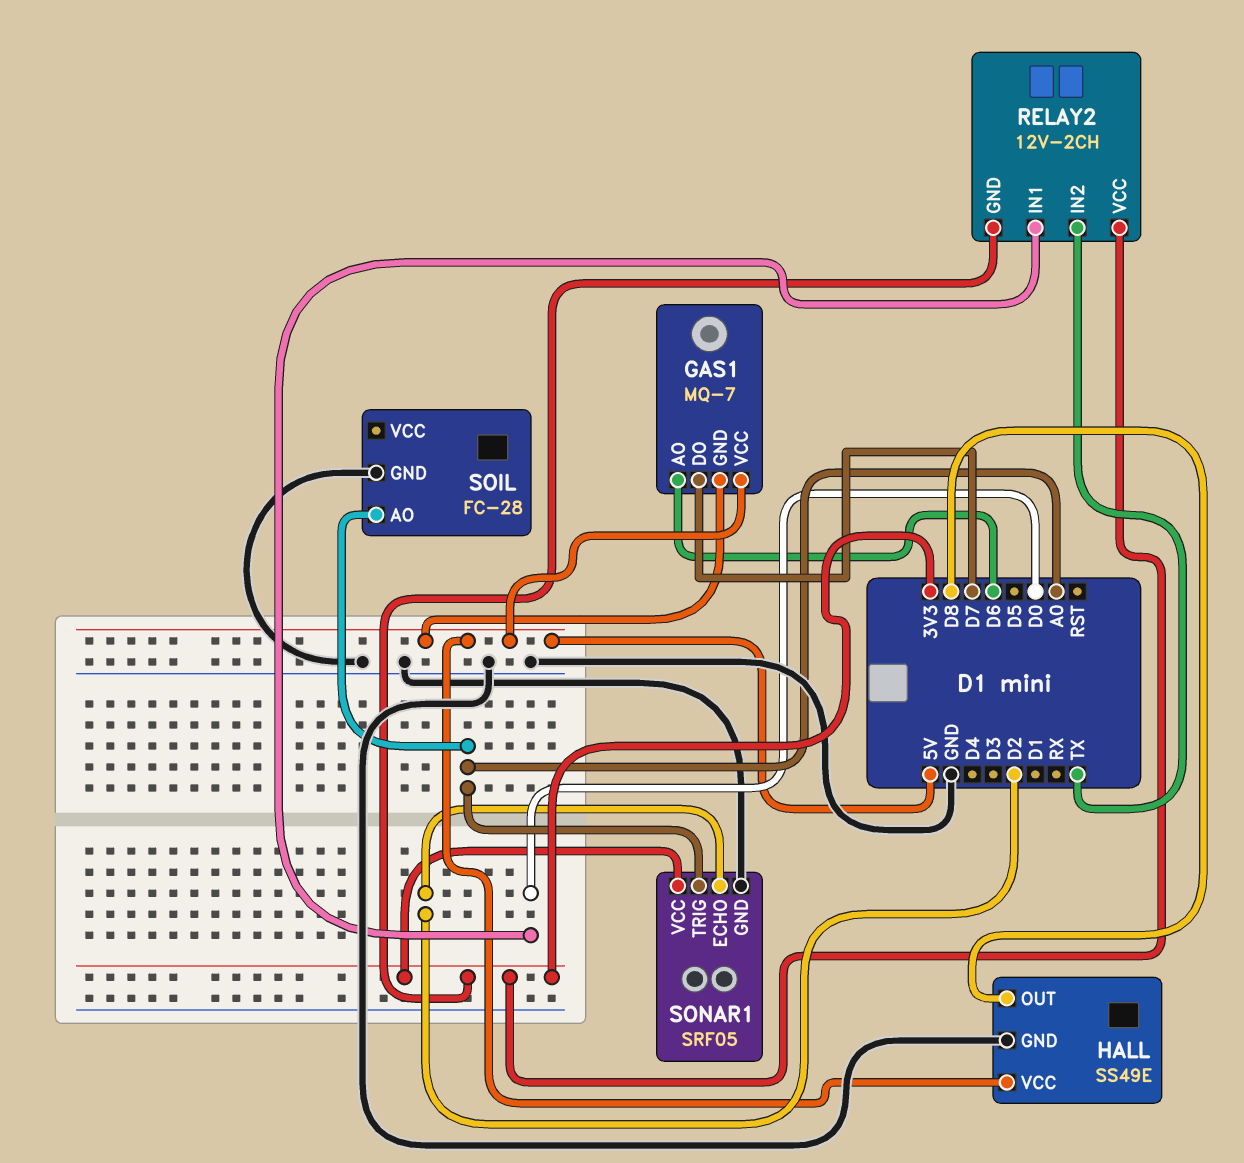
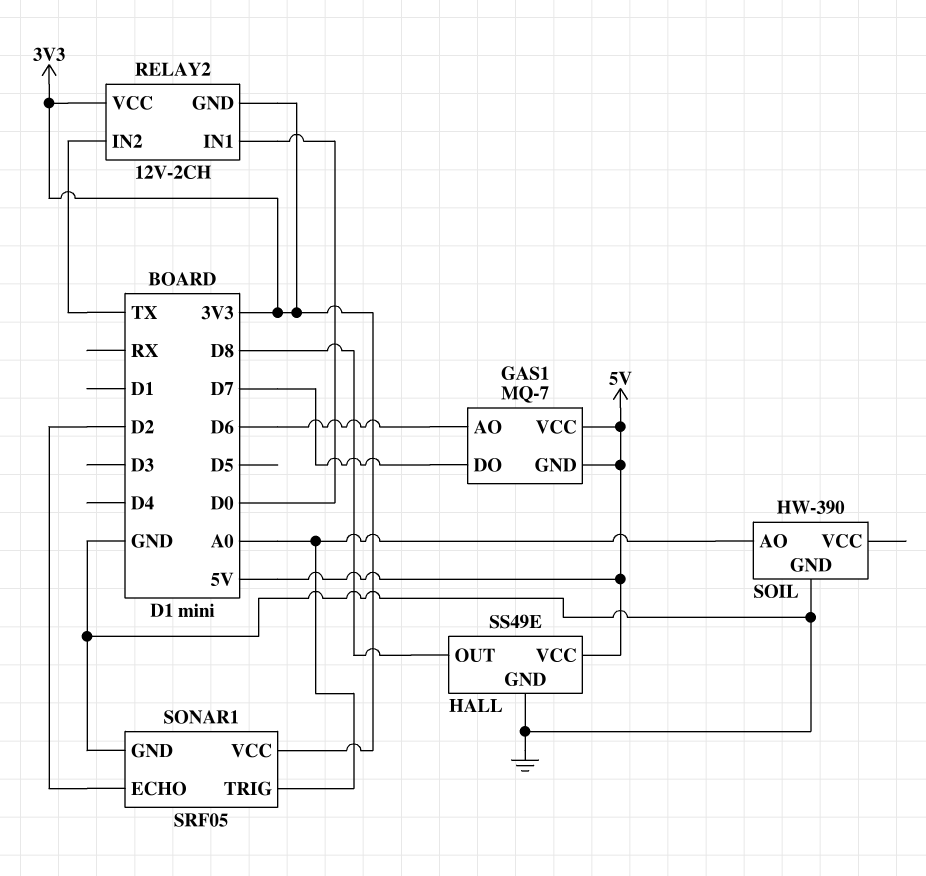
SOIL: FC-28 -> HW-390

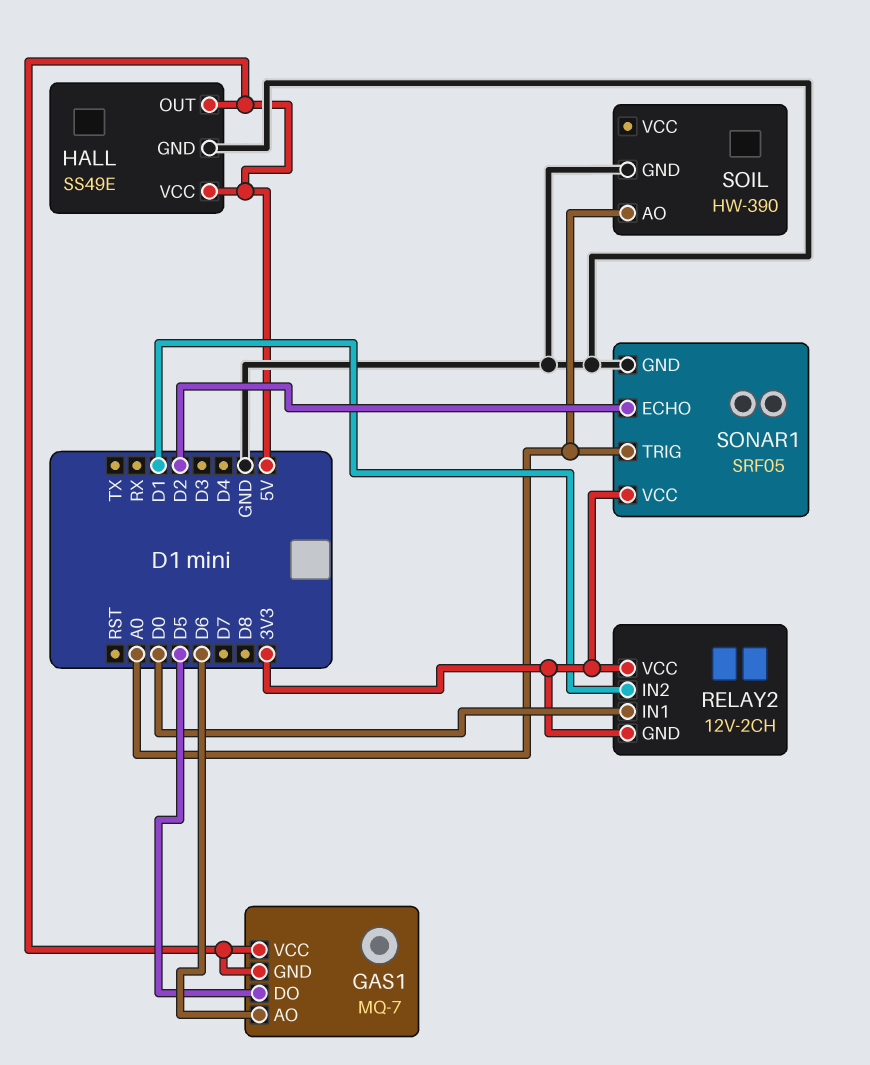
GAS1 pin DO: D7 -> D5
HALL pin OUT: D8 -> 5V
RELAY2 pin IN2: TX -> D1

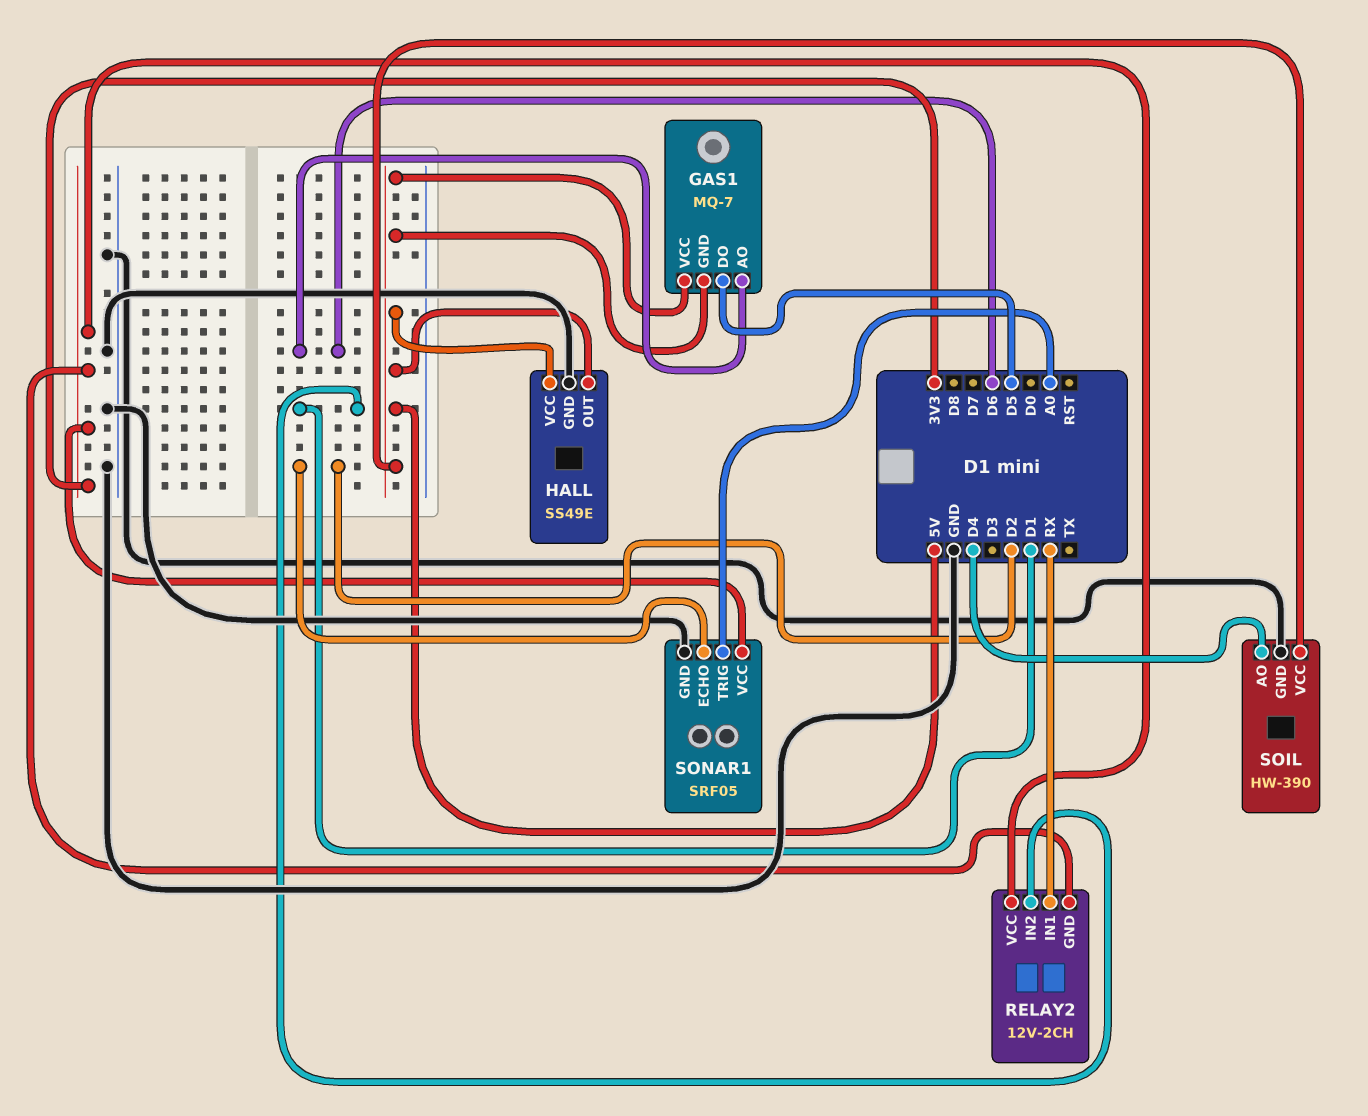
RELAY2 pin IN1: D0 -> RX
SOIL pin AO: A0 -> D4
SOIL pin VCC: none -> 5V

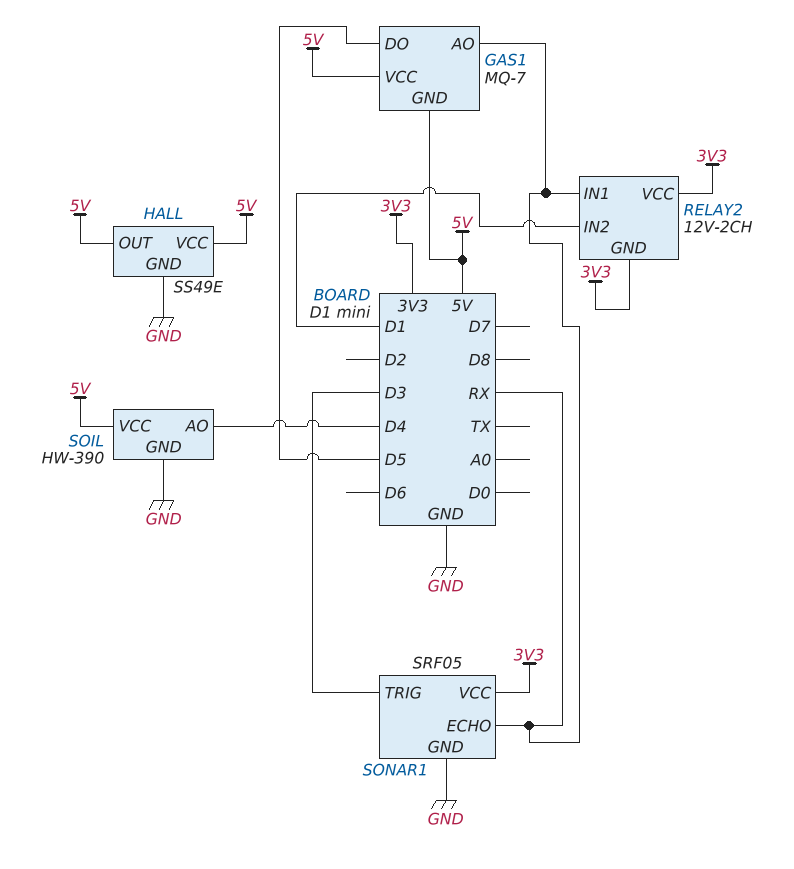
GAS1 pin AO: D6 -> RX
SONAR1 pin ECHO: D2 -> RX
SONAR1 pin TRIG: A0 -> D3

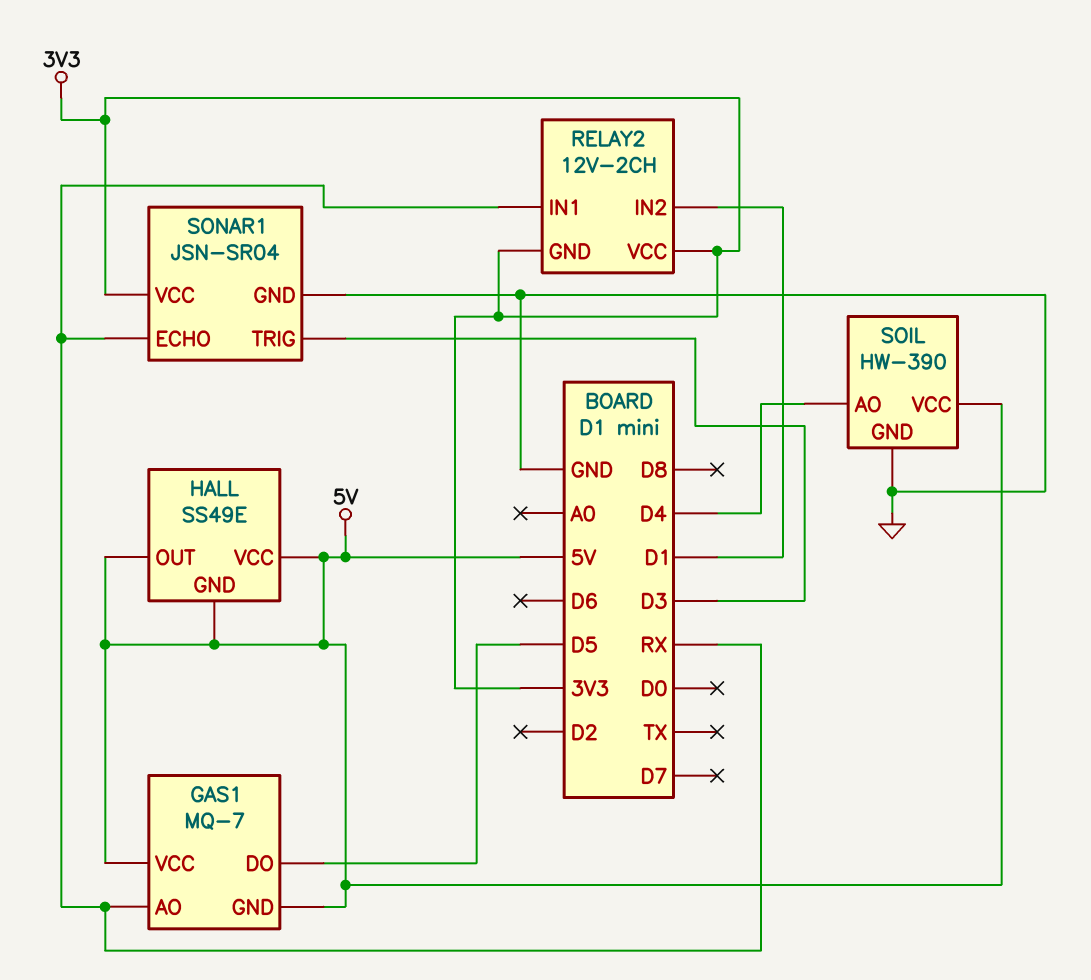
HALL pin GND: GND -> 5V
SONAR1: SRF05 -> JSN-SR04

